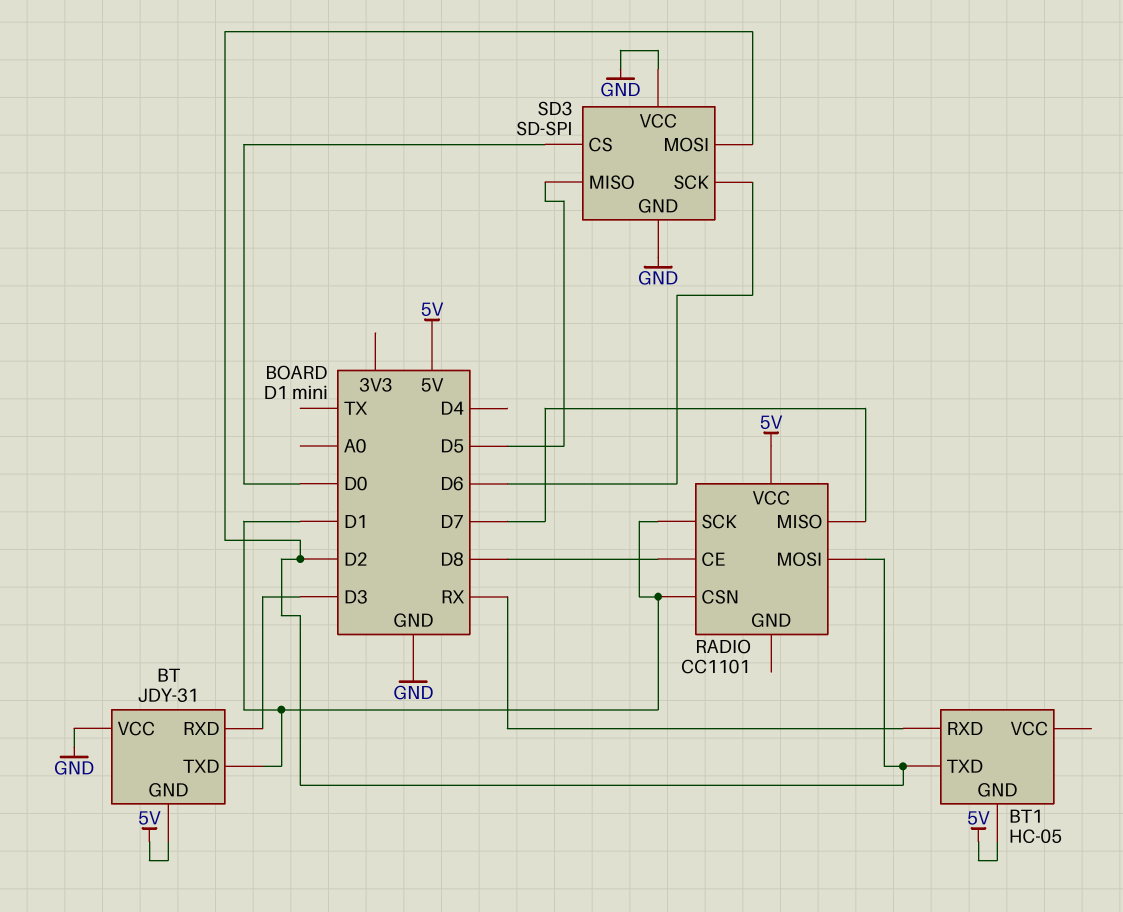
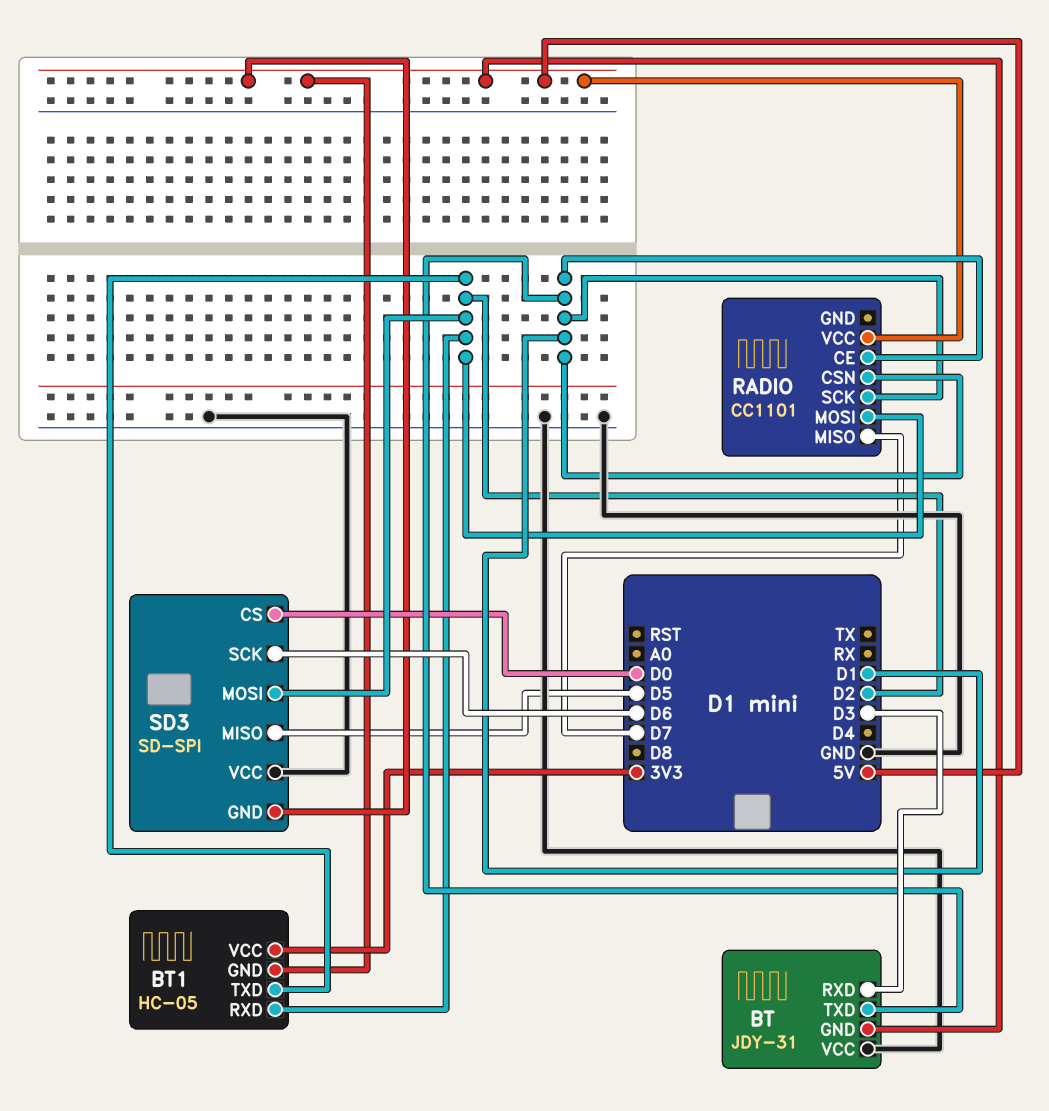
BT1 pin RXD: RX -> D2
BT1 pin VCC: none -> 3V3
RADIO pin CE: D8 -> D1
SD3 pin GND: GND -> 5V

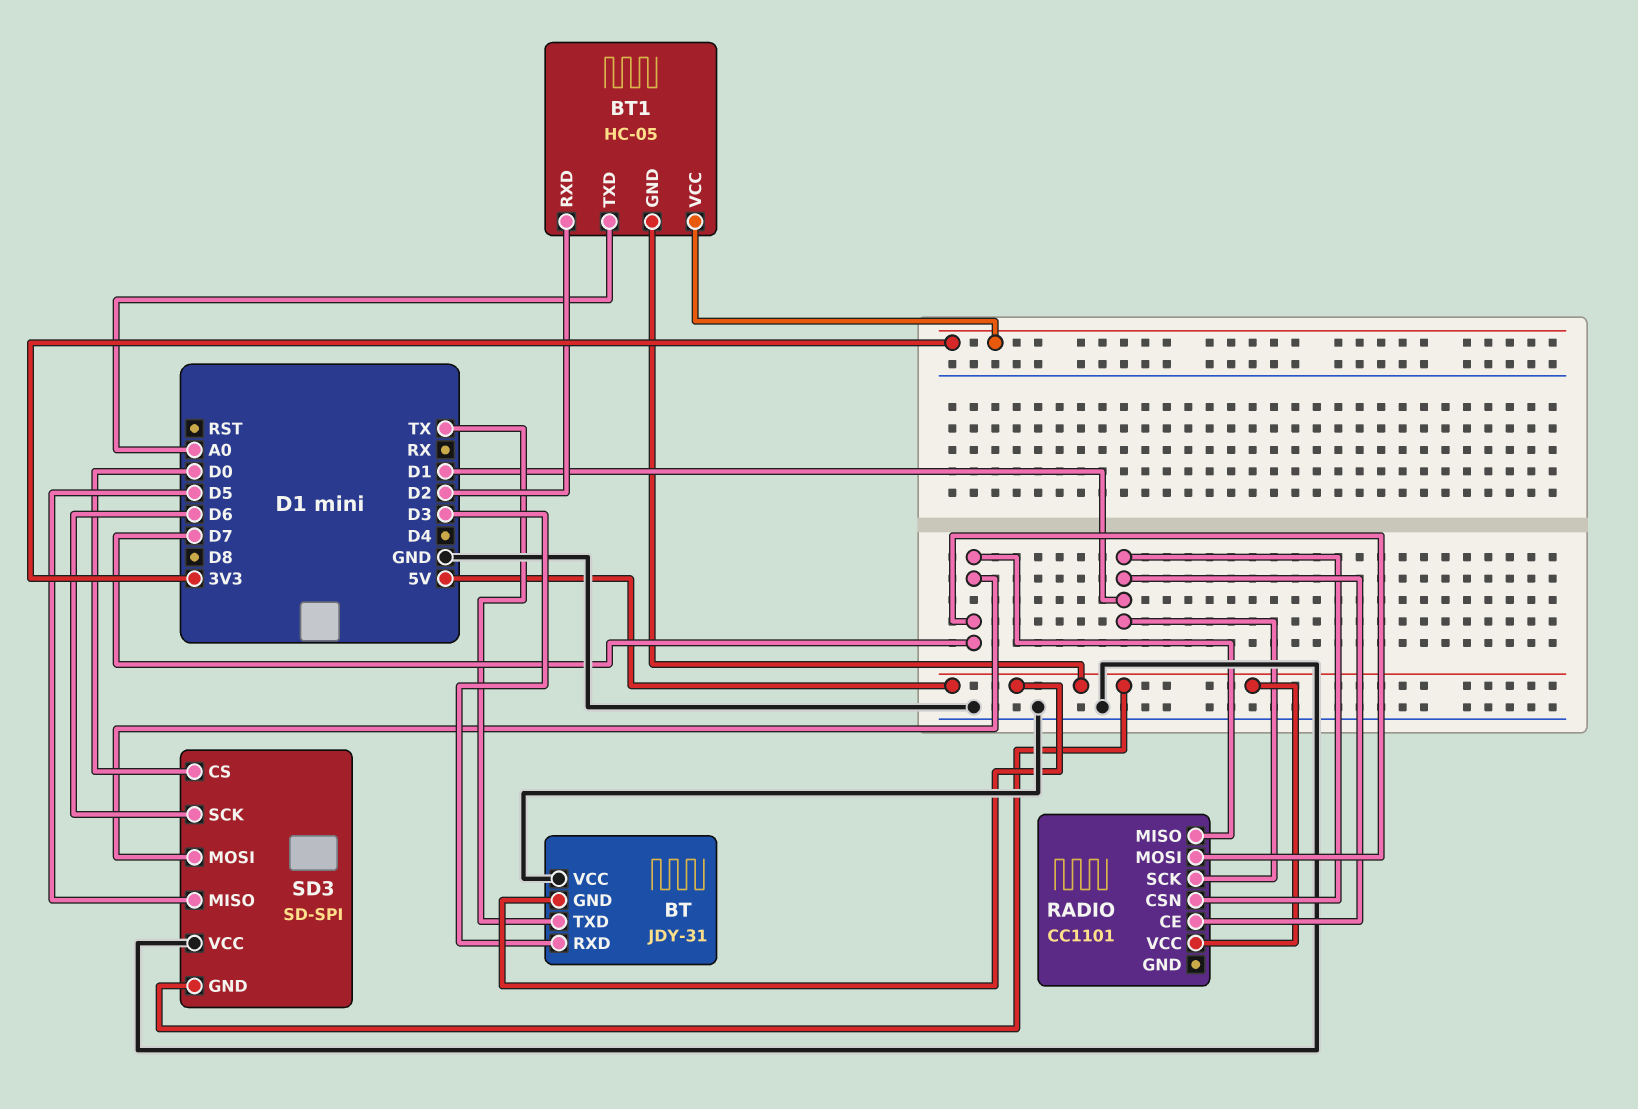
BT pin TXD: D1 -> TX
BT1 pin TXD: D2 -> A0
RADIO pin MOSI: D2 -> D7
SD3 pin MOSI: D2 -> D7

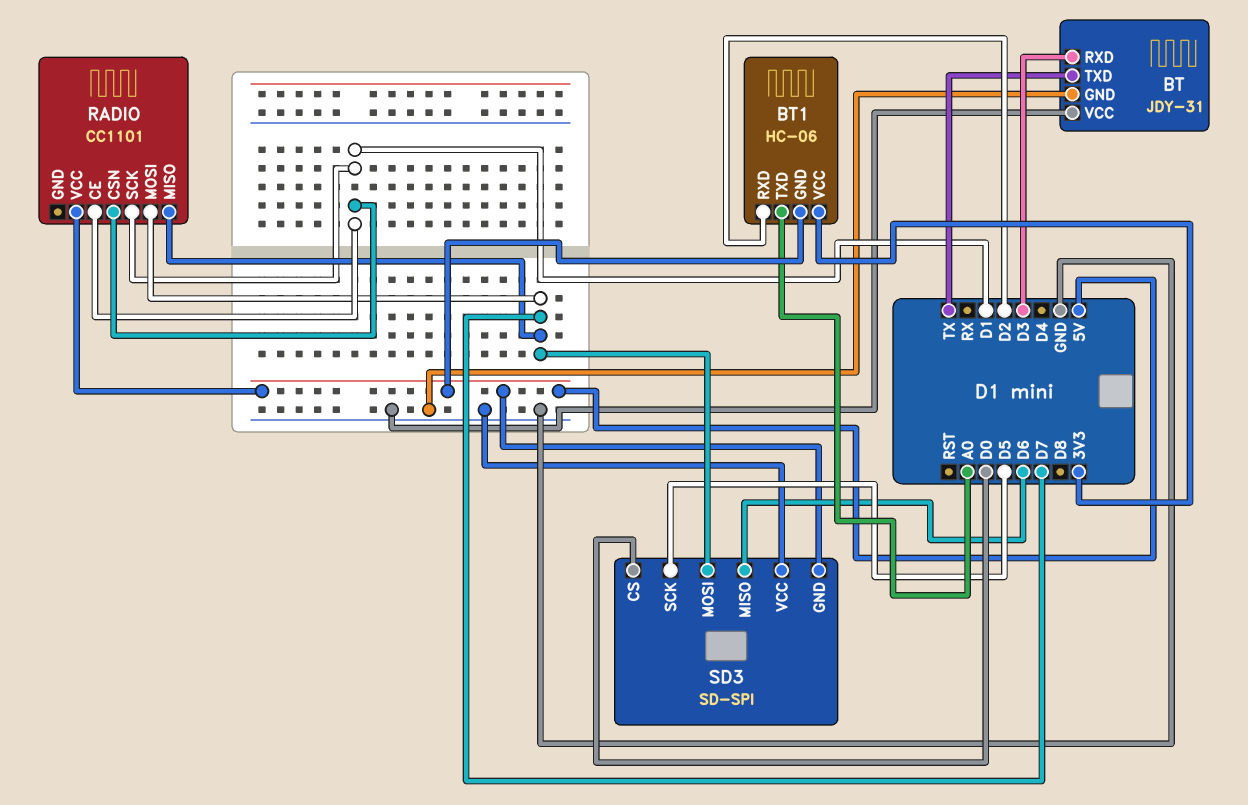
BT pin GND: 5V -> GND
BT1: HC-05 -> HC-06
SD3 pin MISO: D5 -> D6
SD3 pin SCK: D6 -> D5

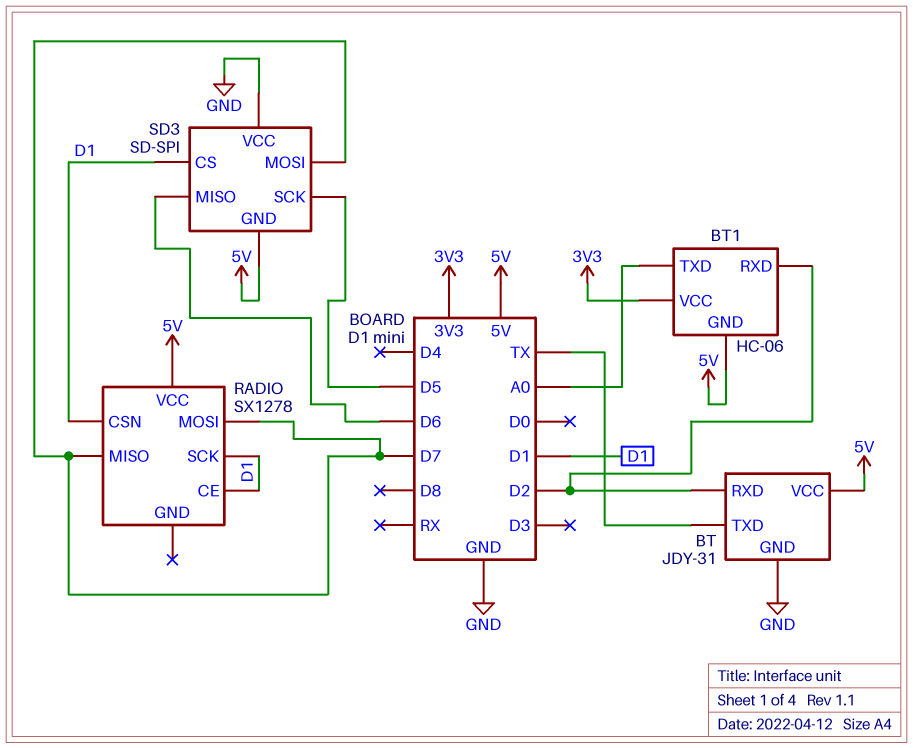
BT pin RXD: D3 -> D2
BT pin VCC: GND -> 5V
RADIO: CC1101 -> SX1278
SD3 pin CS: D0 -> D1

